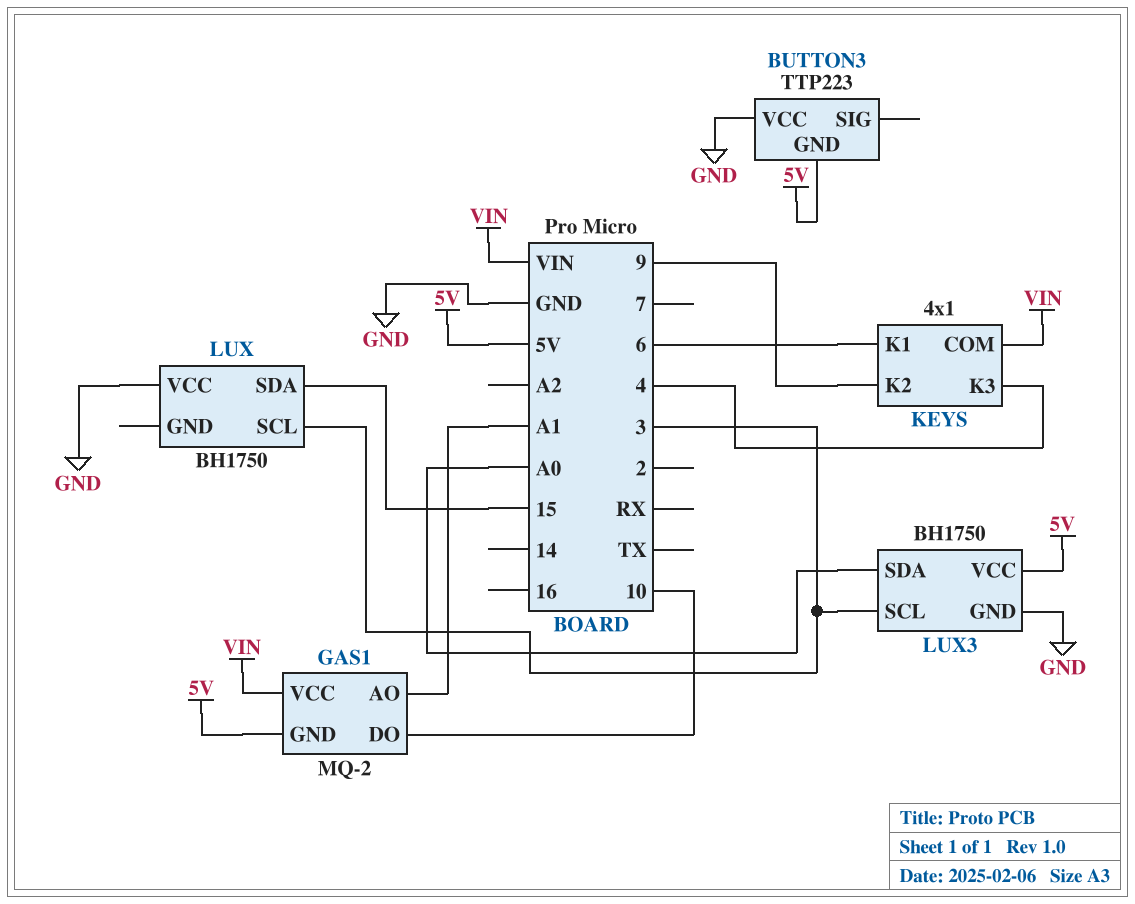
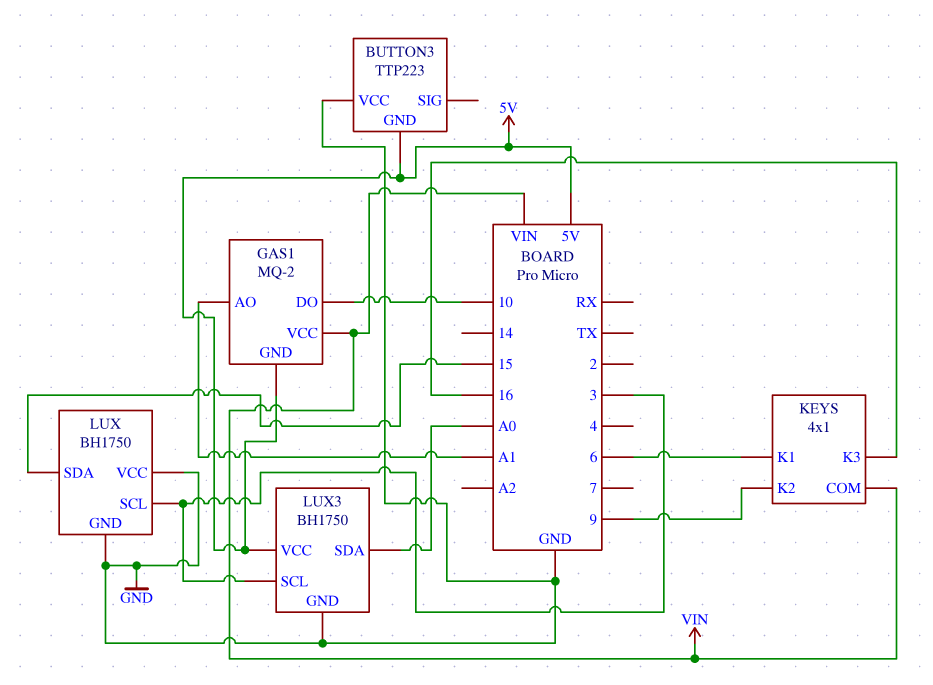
KEYS pin K3: 4 -> 16
LUX pin GND: none -> GND

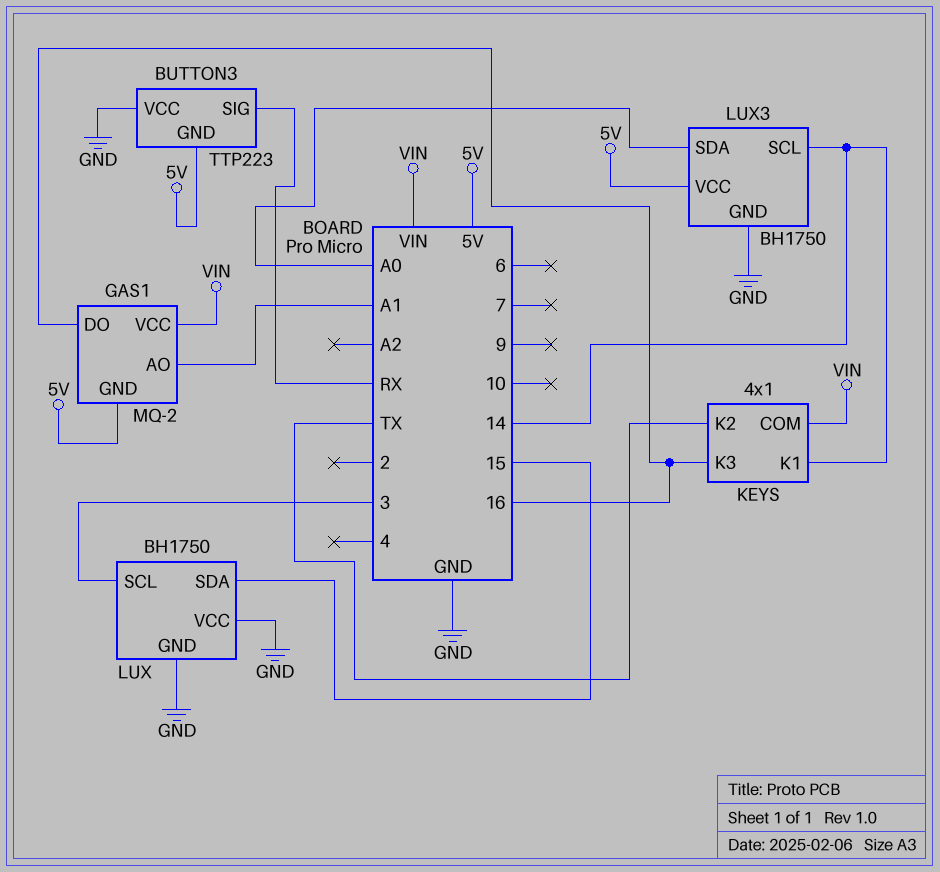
BUTTON3 pin SIG: none -> RX
GAS1 pin DO: 10 -> 16
KEYS pin K1: 6 -> 14
KEYS pin K2: 9 -> TX
LUX3 pin SCL: 3 -> 14

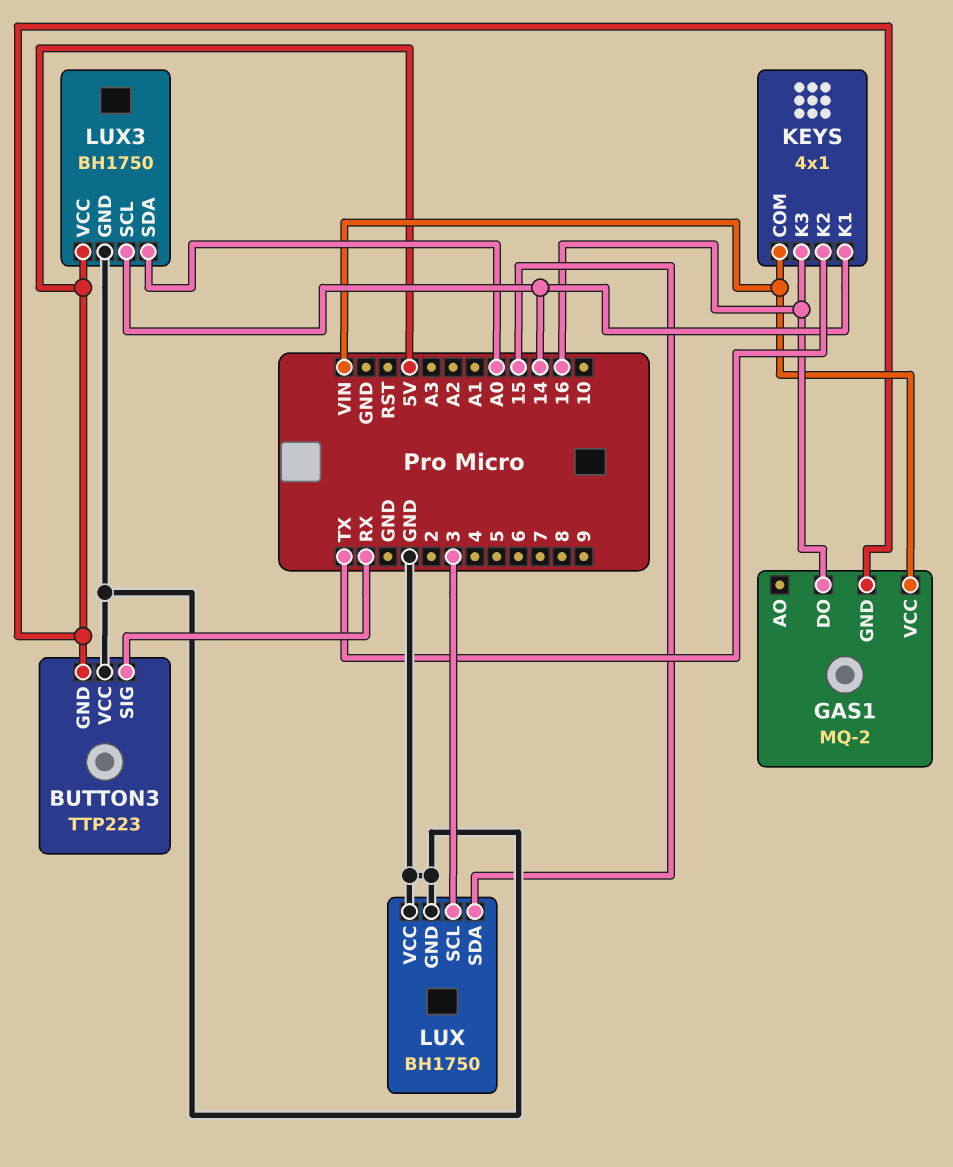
GAS1 pin AO: A1 -> none

